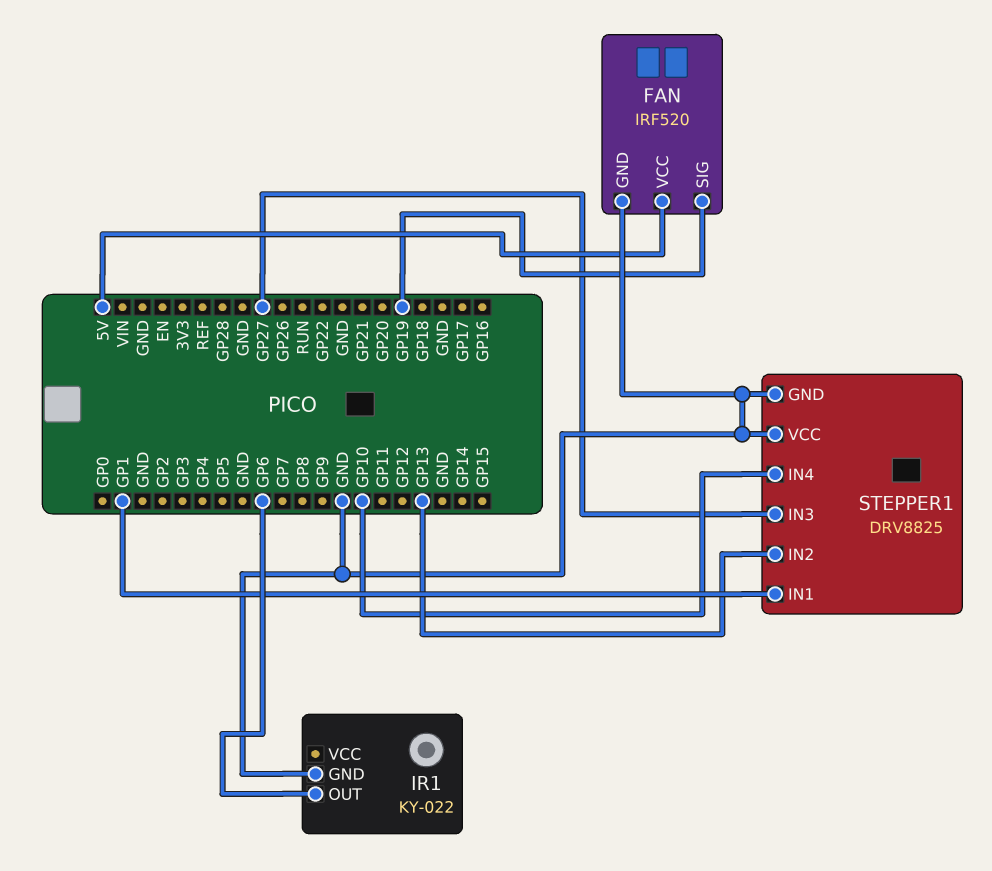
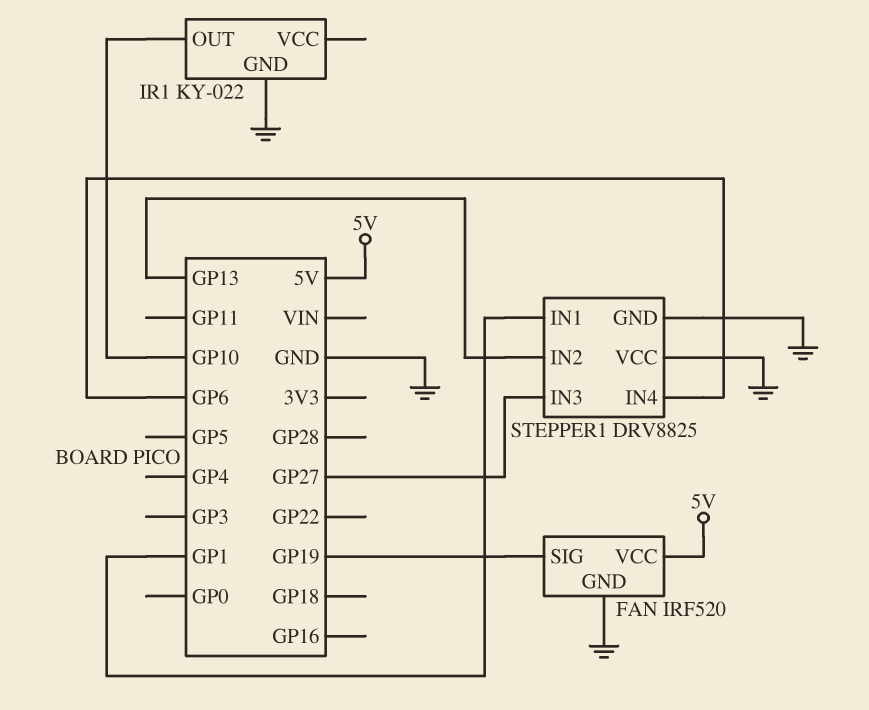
IR1 pin OUT: GP6 -> GP10
STEPPER1 pin IN4: GP10 -> GP6

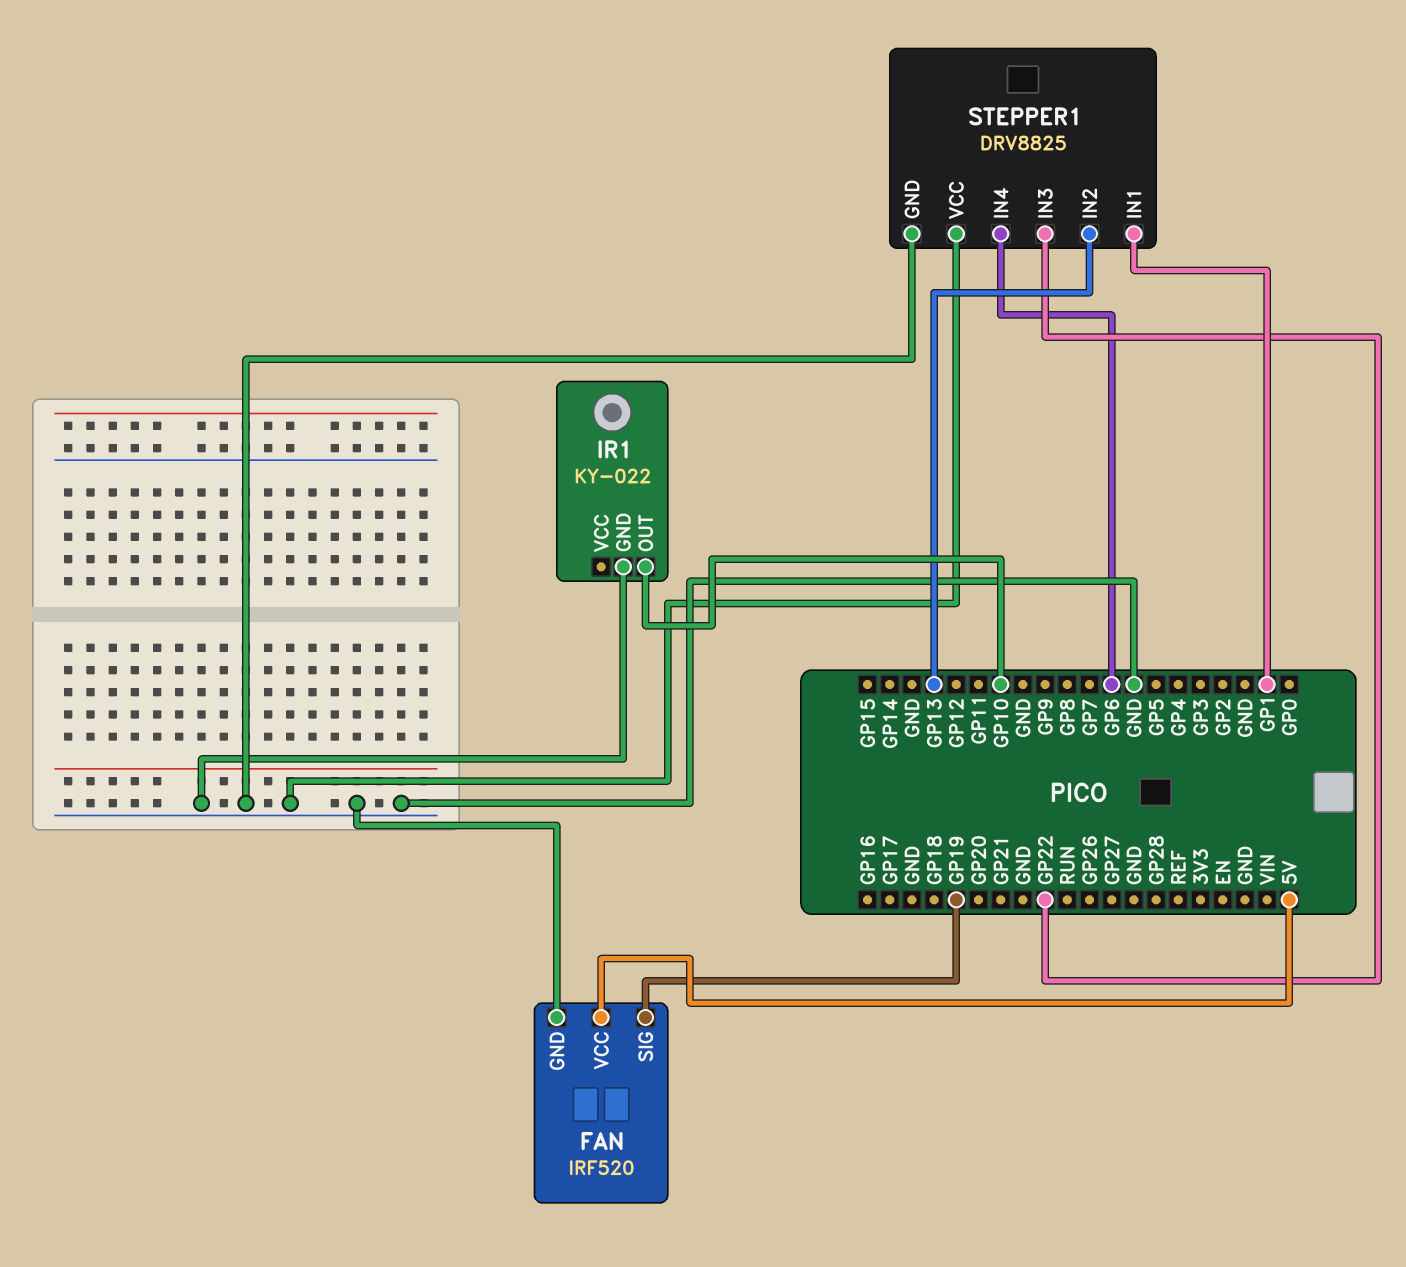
STEPPER1 pin IN3: GP27 -> GP22

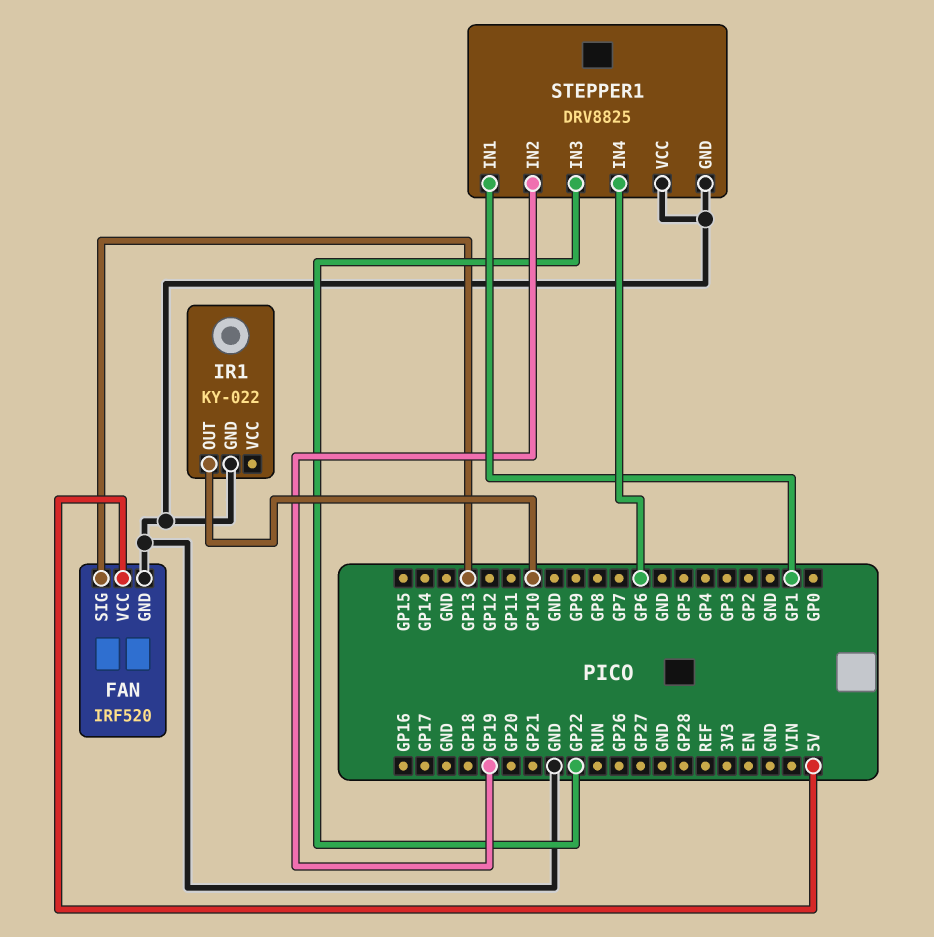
FAN pin SIG: GP19 -> GP13
STEPPER1 pin IN2: GP13 -> GP19

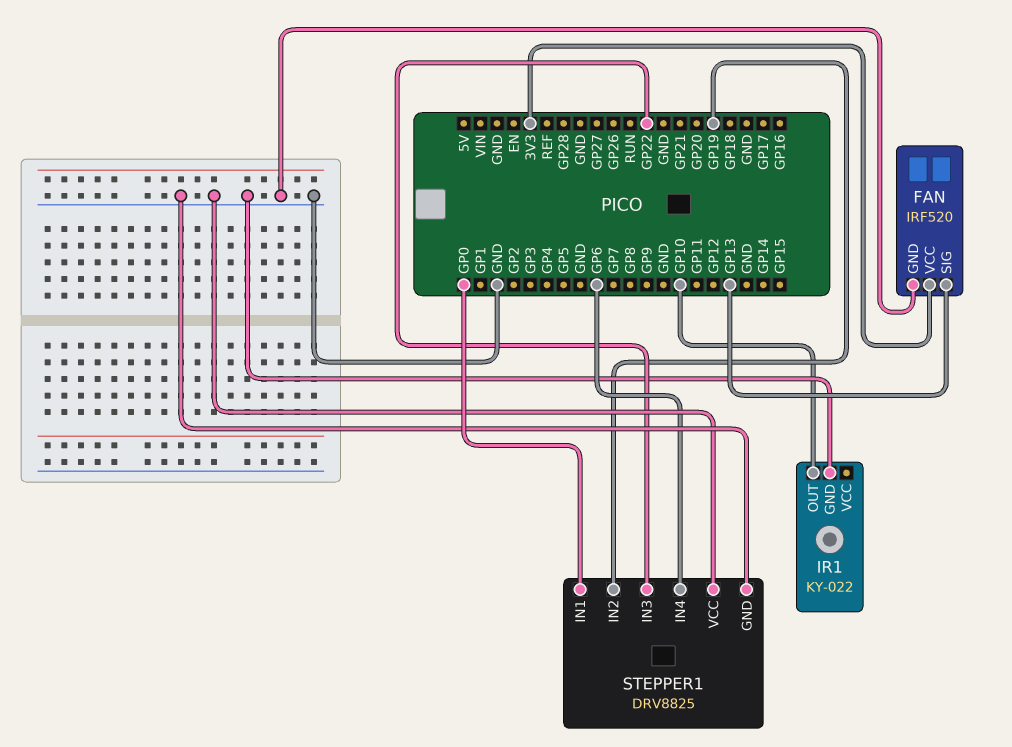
FAN pin VCC: 5V -> 3V3
STEPPER1 pin IN1: GP1 -> GP0

